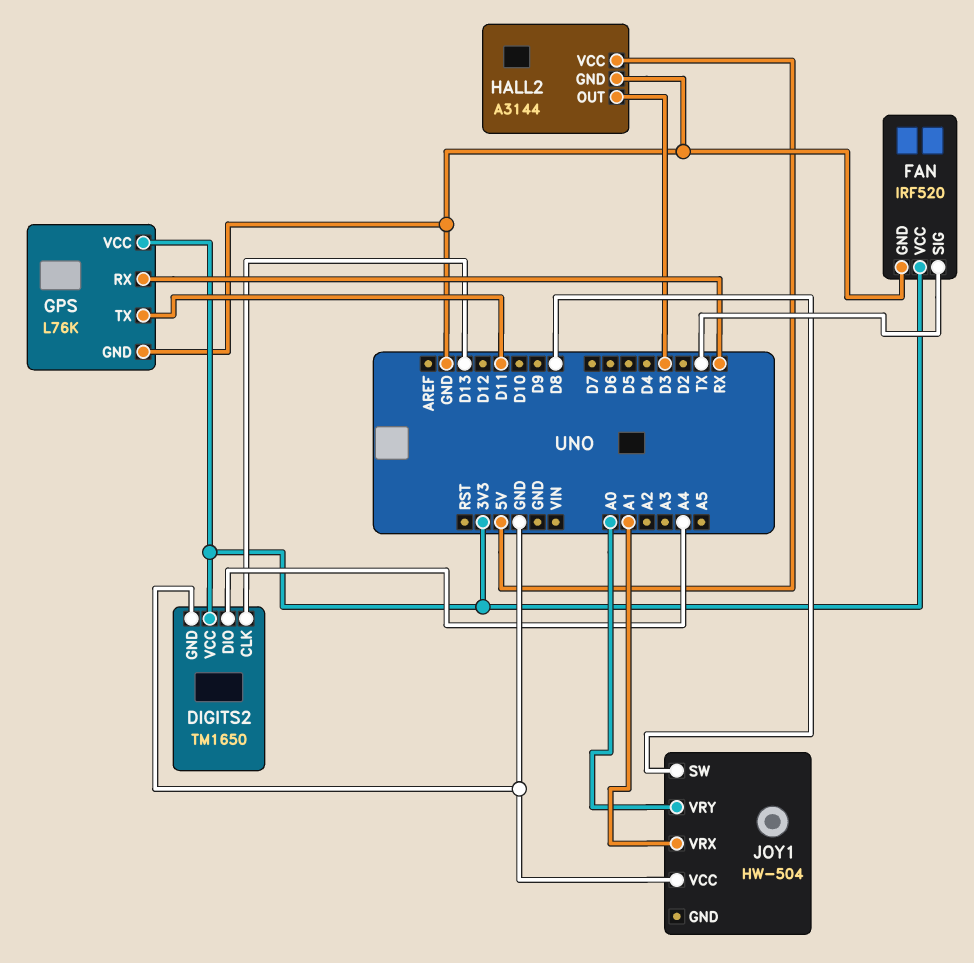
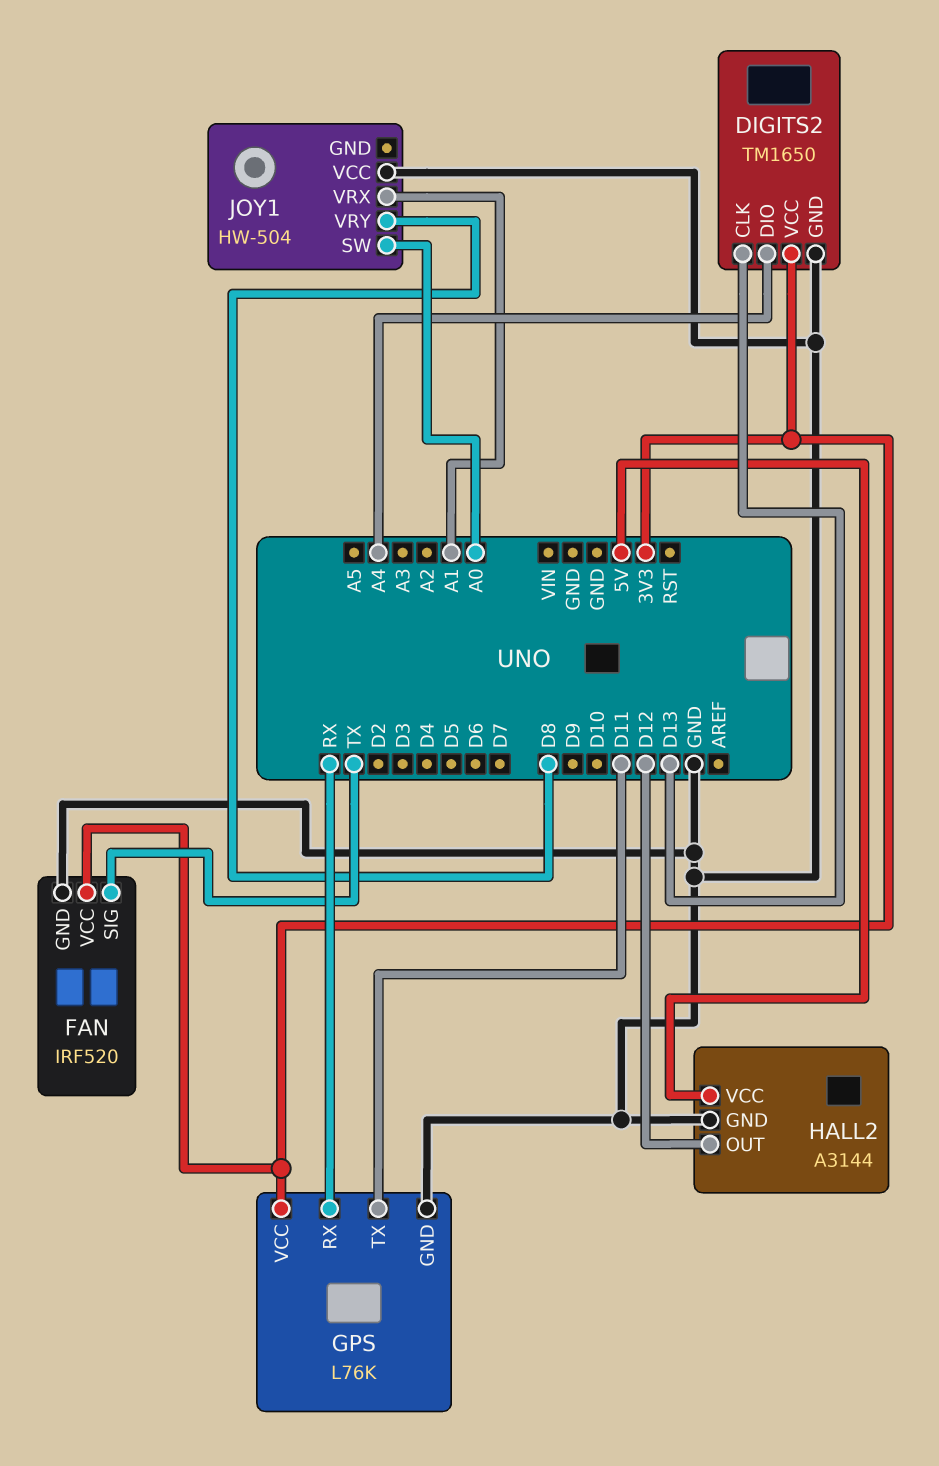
HALL2 pin OUT: D3 -> D12
JOY1 pin SW: D8 -> A0
JOY1 pin VRY: A0 -> D8

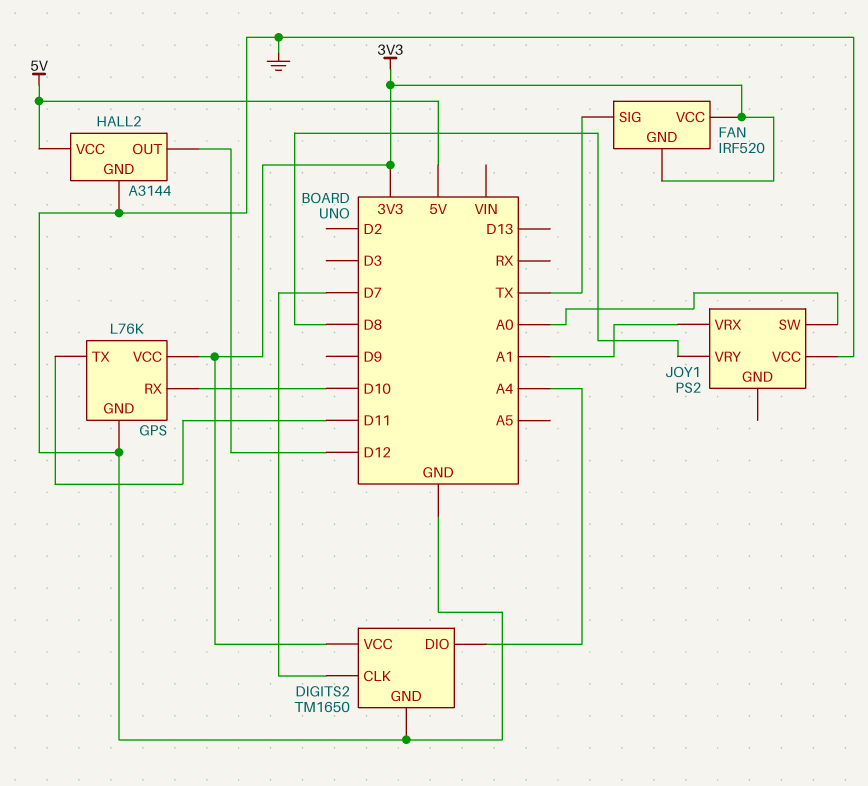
DIGITS2 pin CLK: D13 -> D7
FAN pin GND: GND -> 3V3
GPS pin RX: RX -> D10
JOY1: HW-504 -> PS2

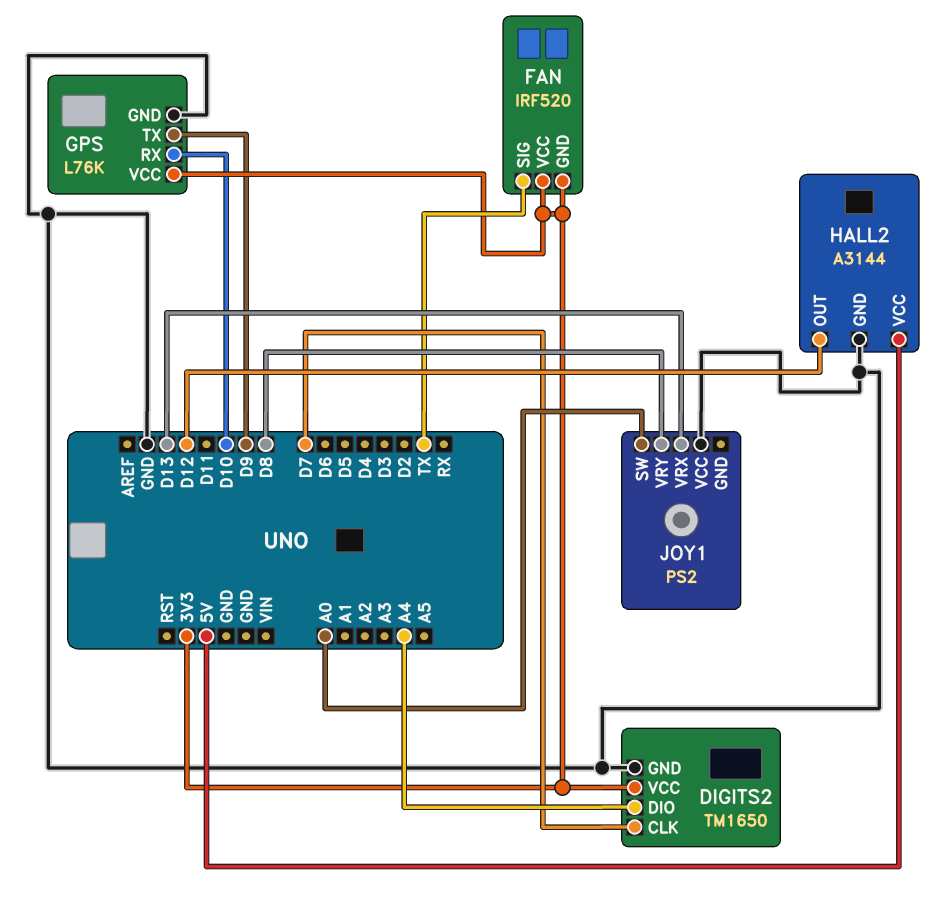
GPS pin TX: D11 -> D9
JOY1 pin VRX: A1 -> D13

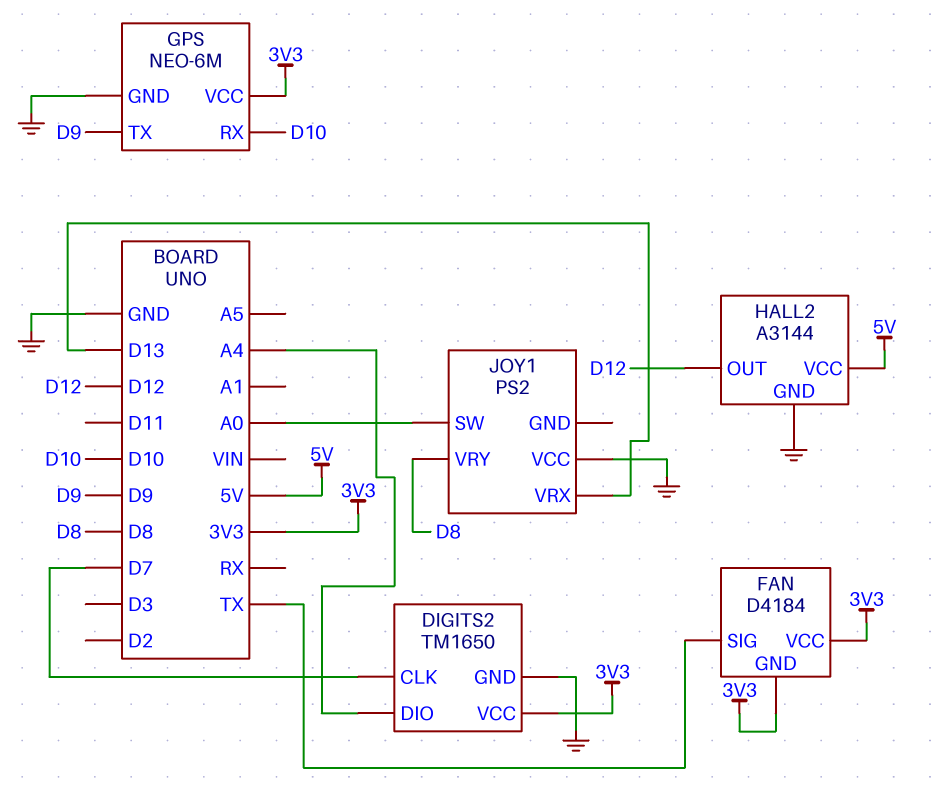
FAN: IRF520 -> D4184
GPS: L76K -> NEO-6M

